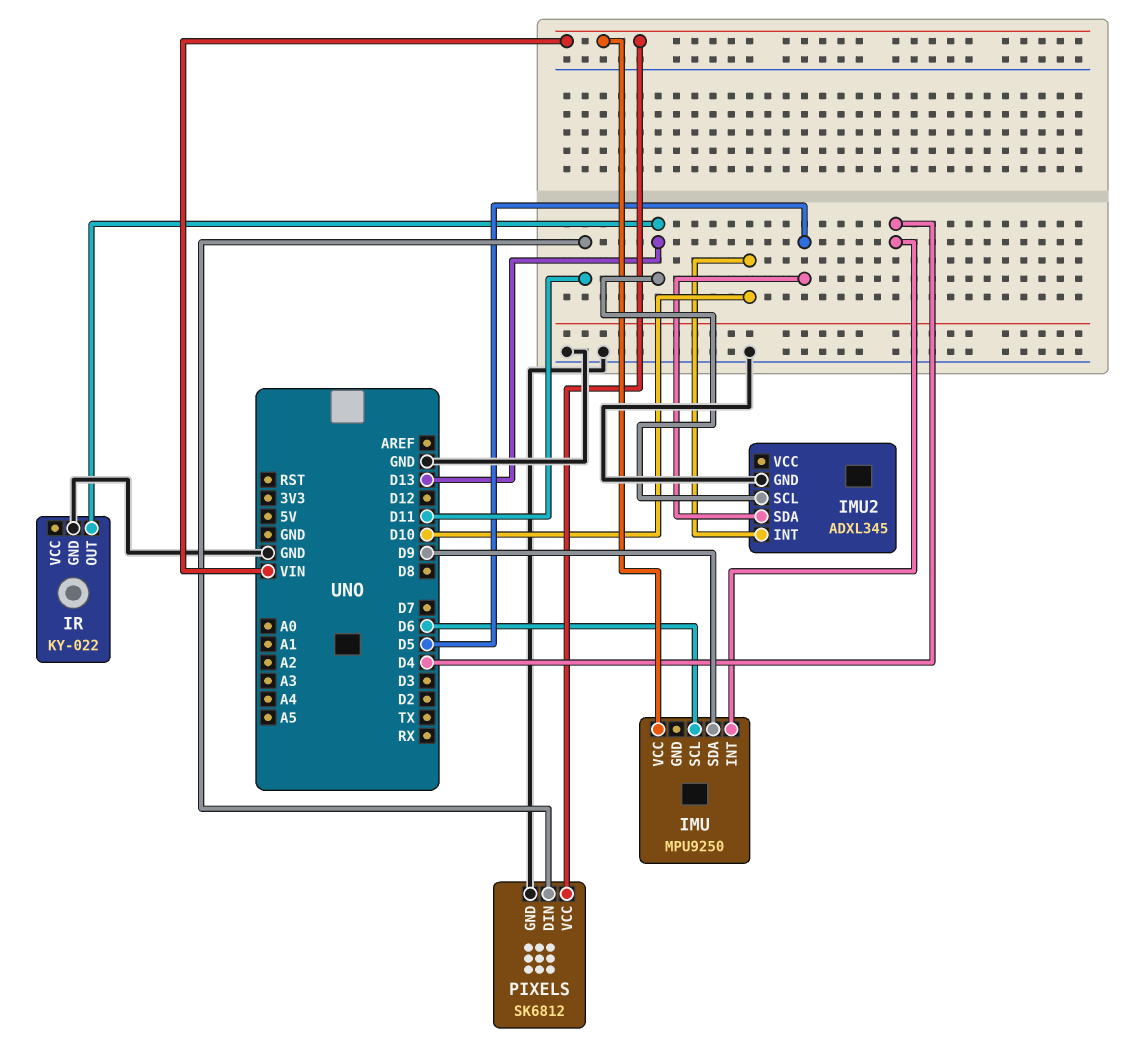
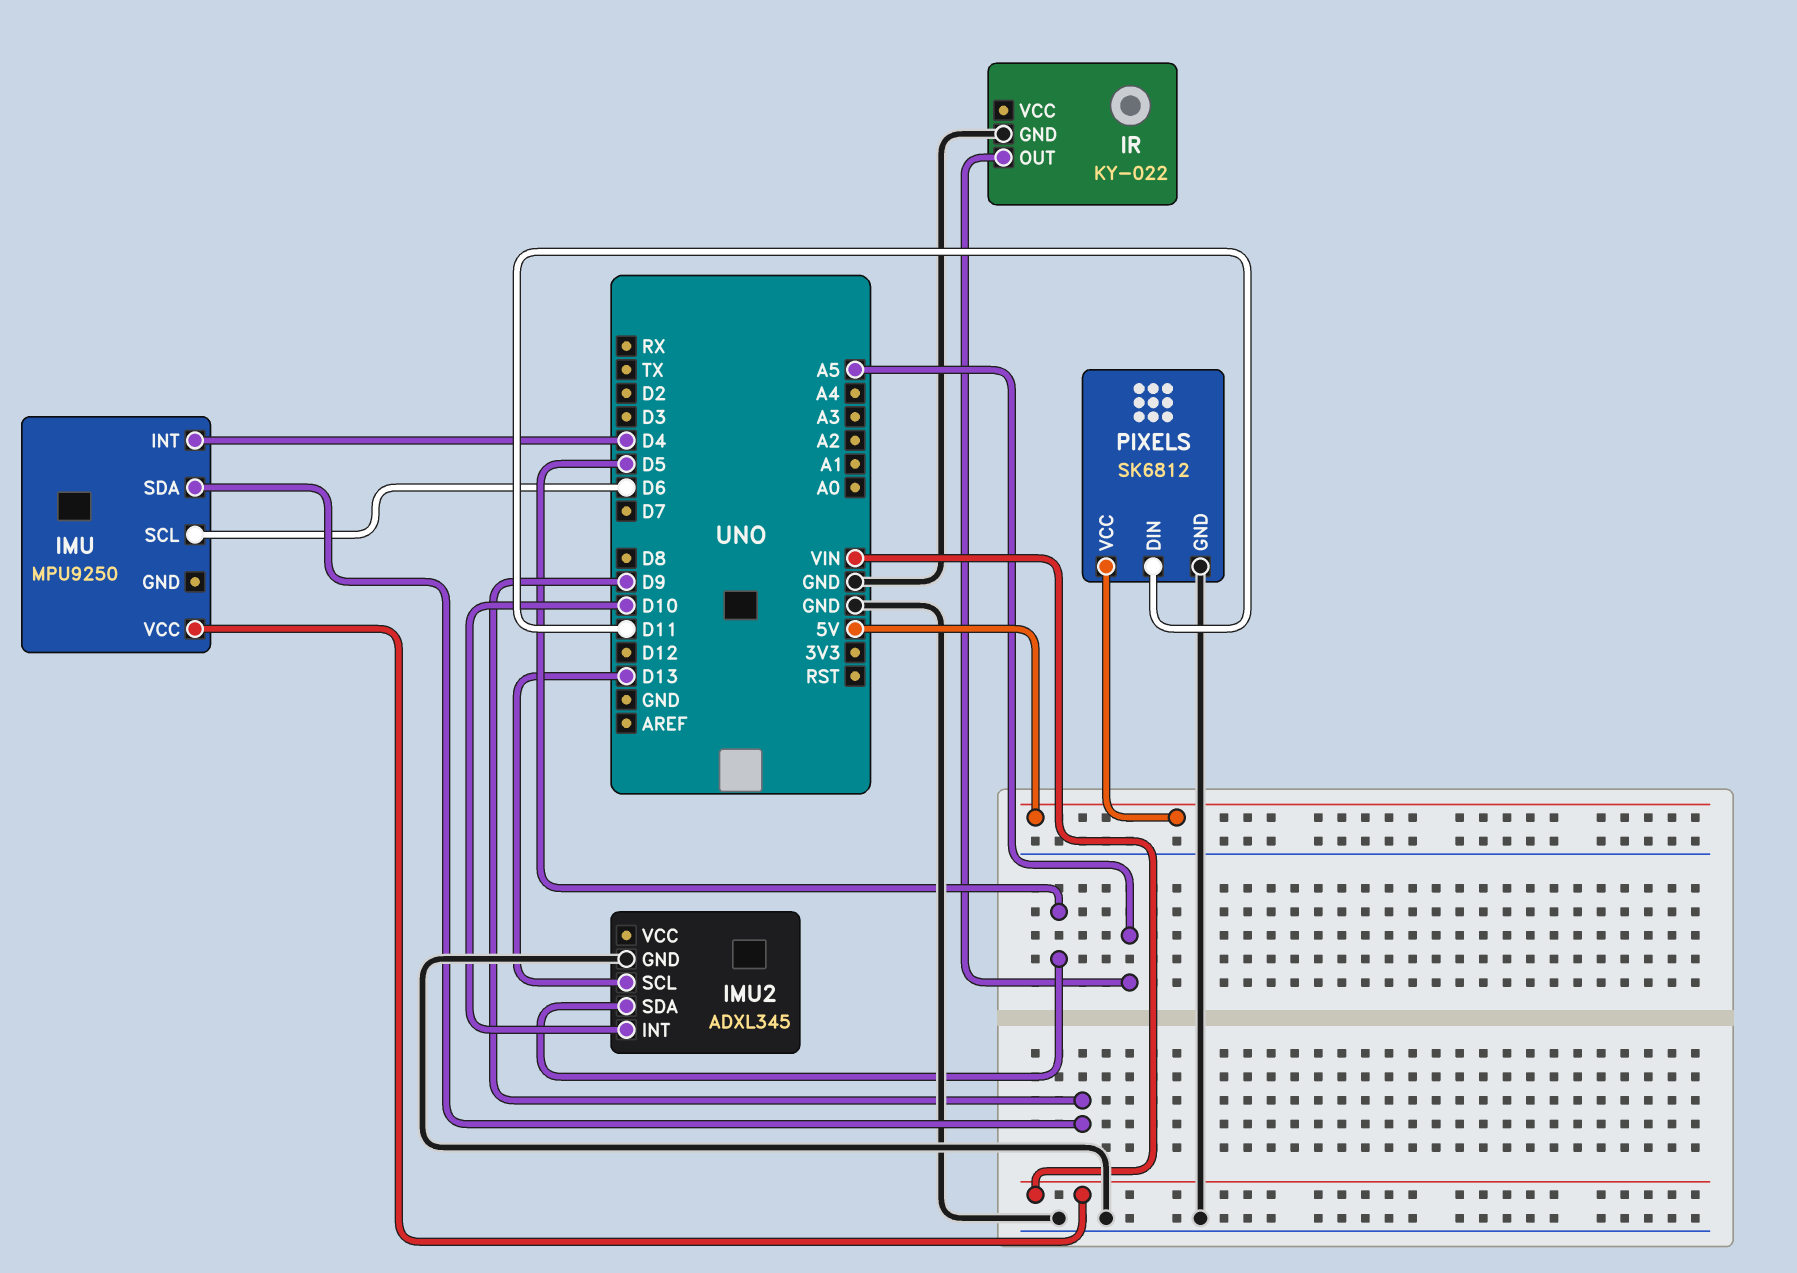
IR pin OUT: D13 -> A5
PIXELS pin VCC: VIN -> 5V

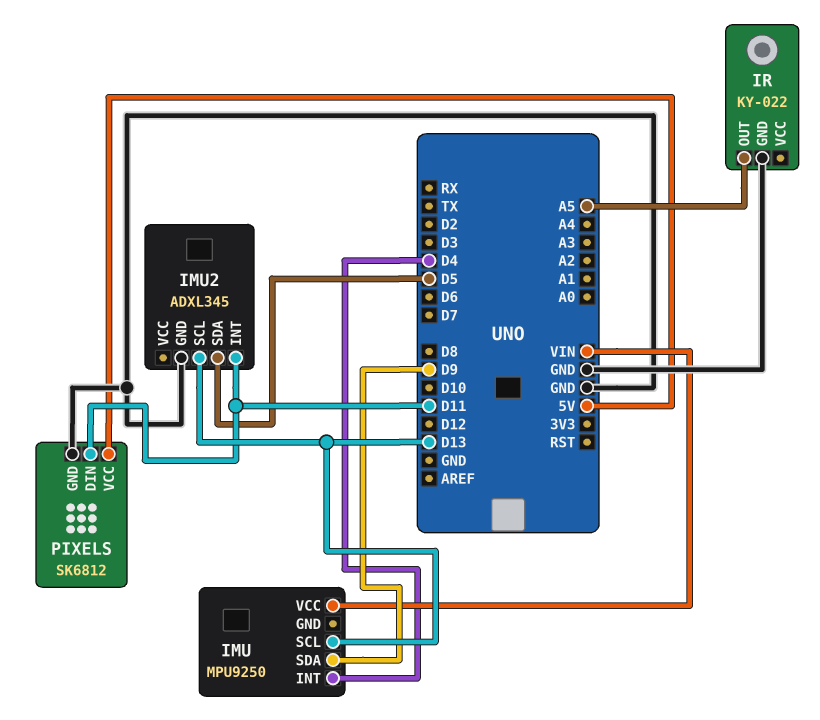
IMU pin SCL: D6 -> D13
IMU2 pin INT: D10 -> D11

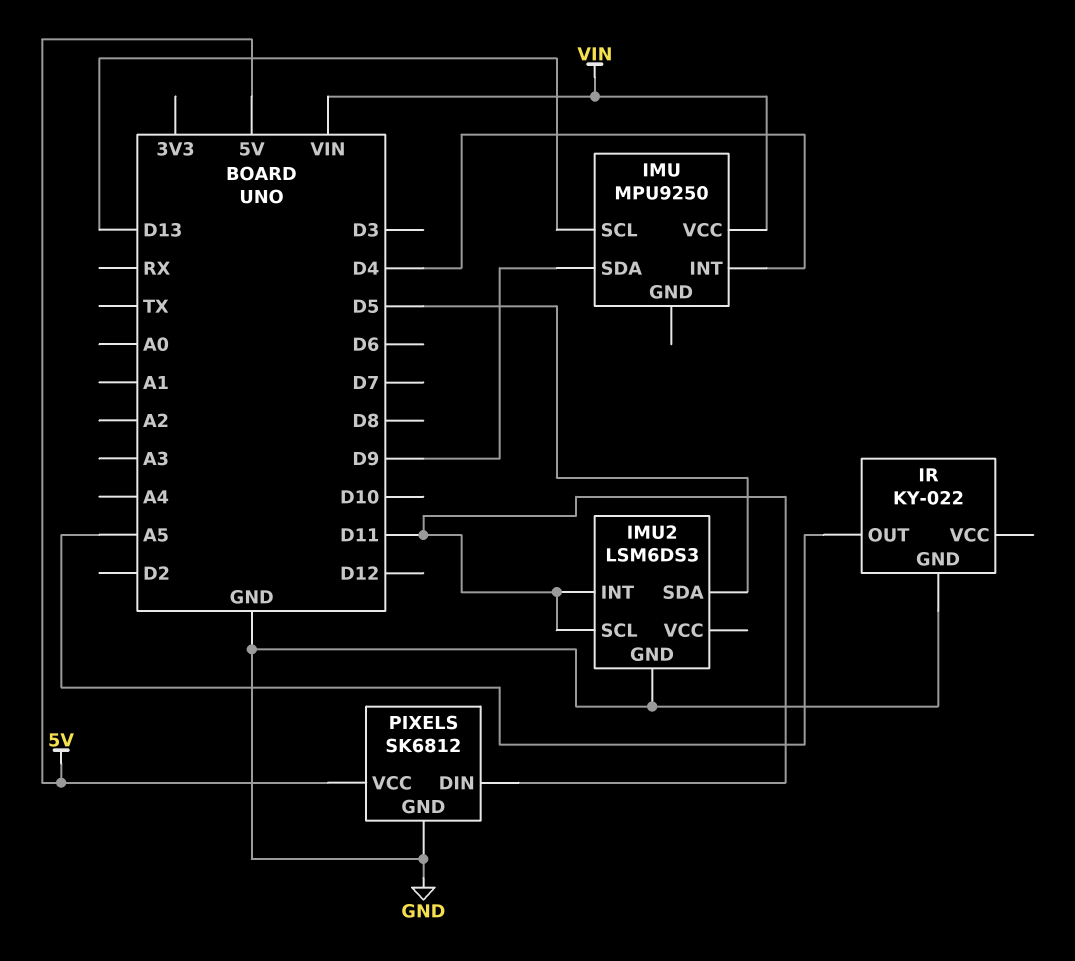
IMU2: ADXL345 -> LSM6DS3
IMU2 pin SCL: D13 -> D11

